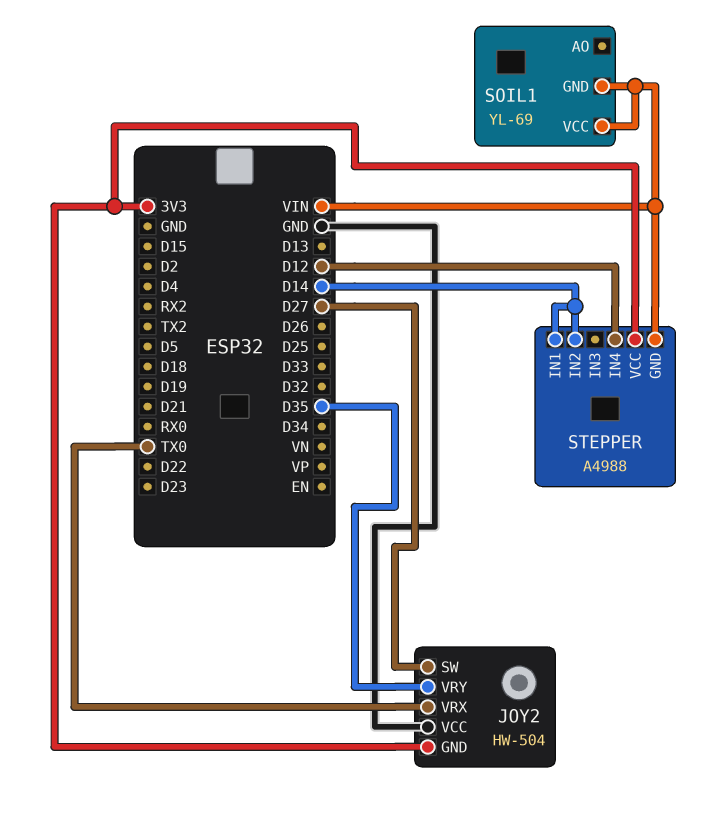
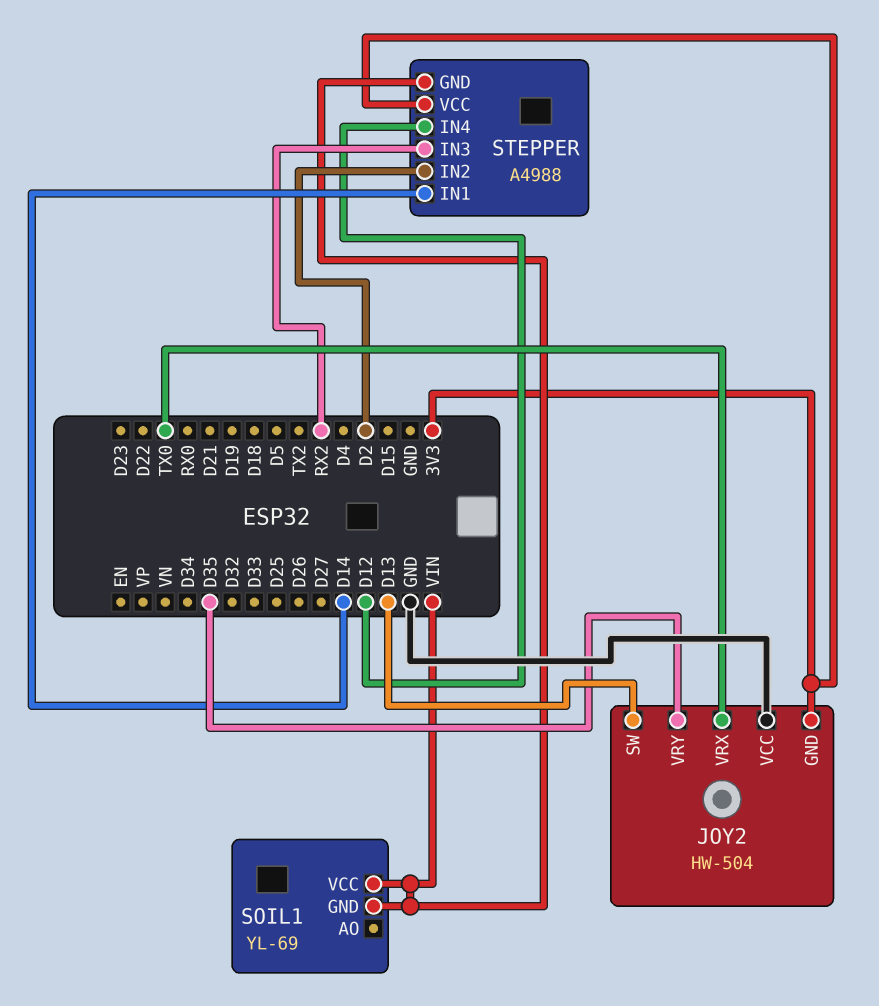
JOY2 pin SW: D27 -> D13
STEPPER pin IN2: D14 -> D2
STEPPER pin IN3: none -> RX2

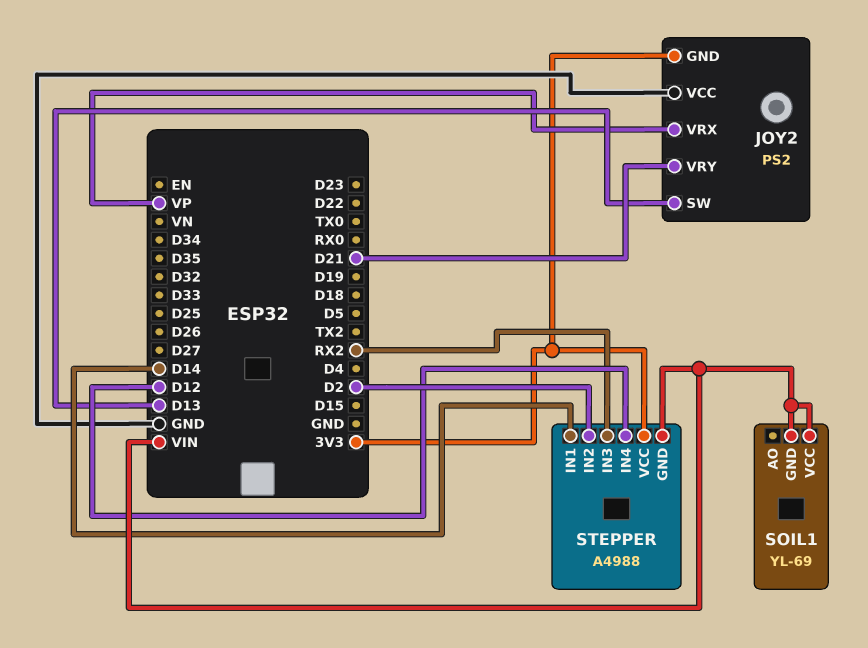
JOY2: HW-504 -> PS2
JOY2 pin VRX: TX0 -> VP
JOY2 pin VRY: D35 -> D21

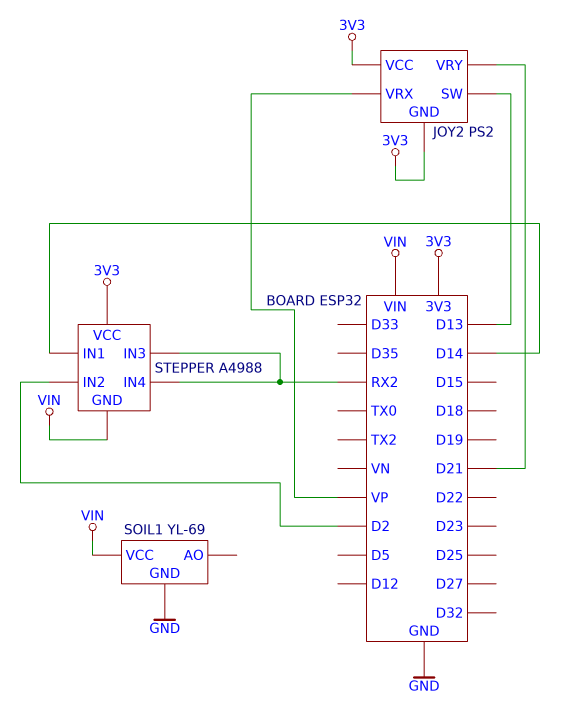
JOY2 pin VCC: GND -> 3V3
SOIL1 pin GND: VIN -> GND
STEPPER pin IN4: D12 -> RX2

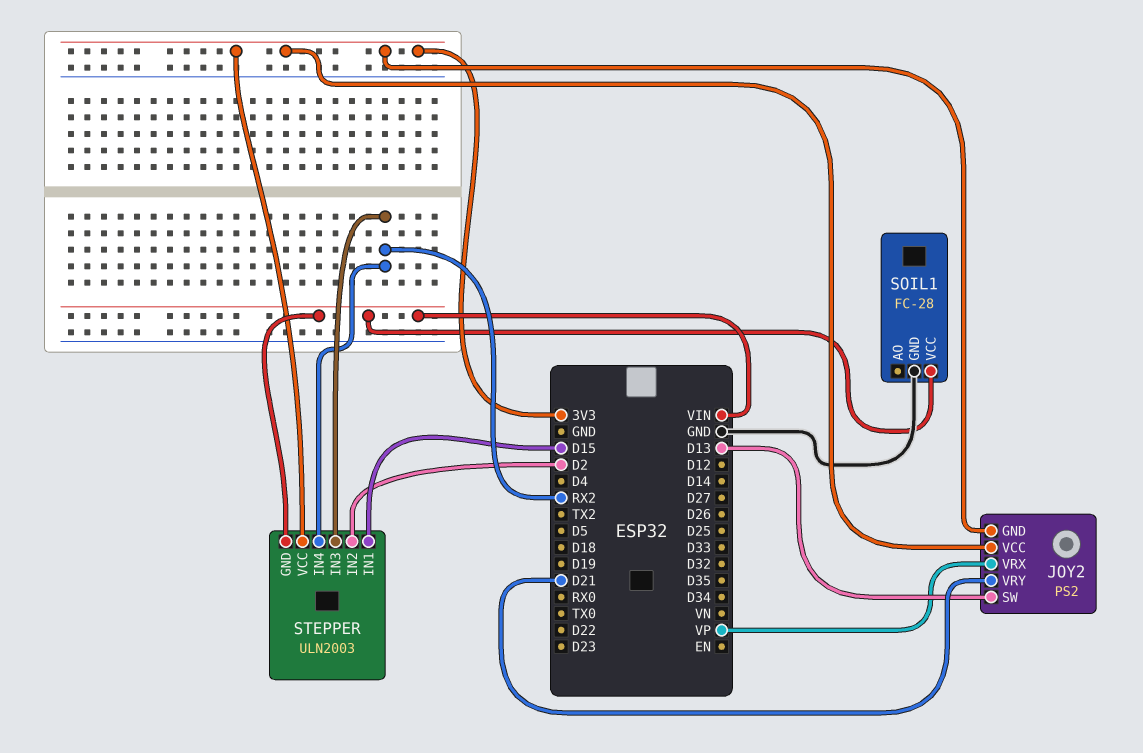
SOIL1: YL-69 -> FC-28
STEPPER: A4988 -> ULN2003
STEPPER pin IN1: D14 -> D15

